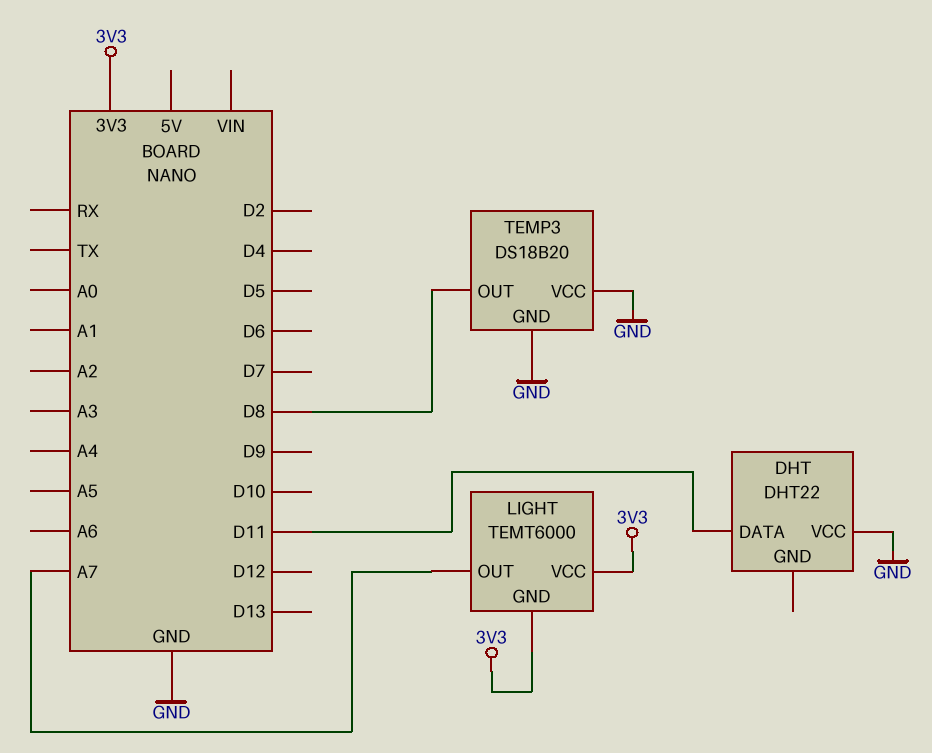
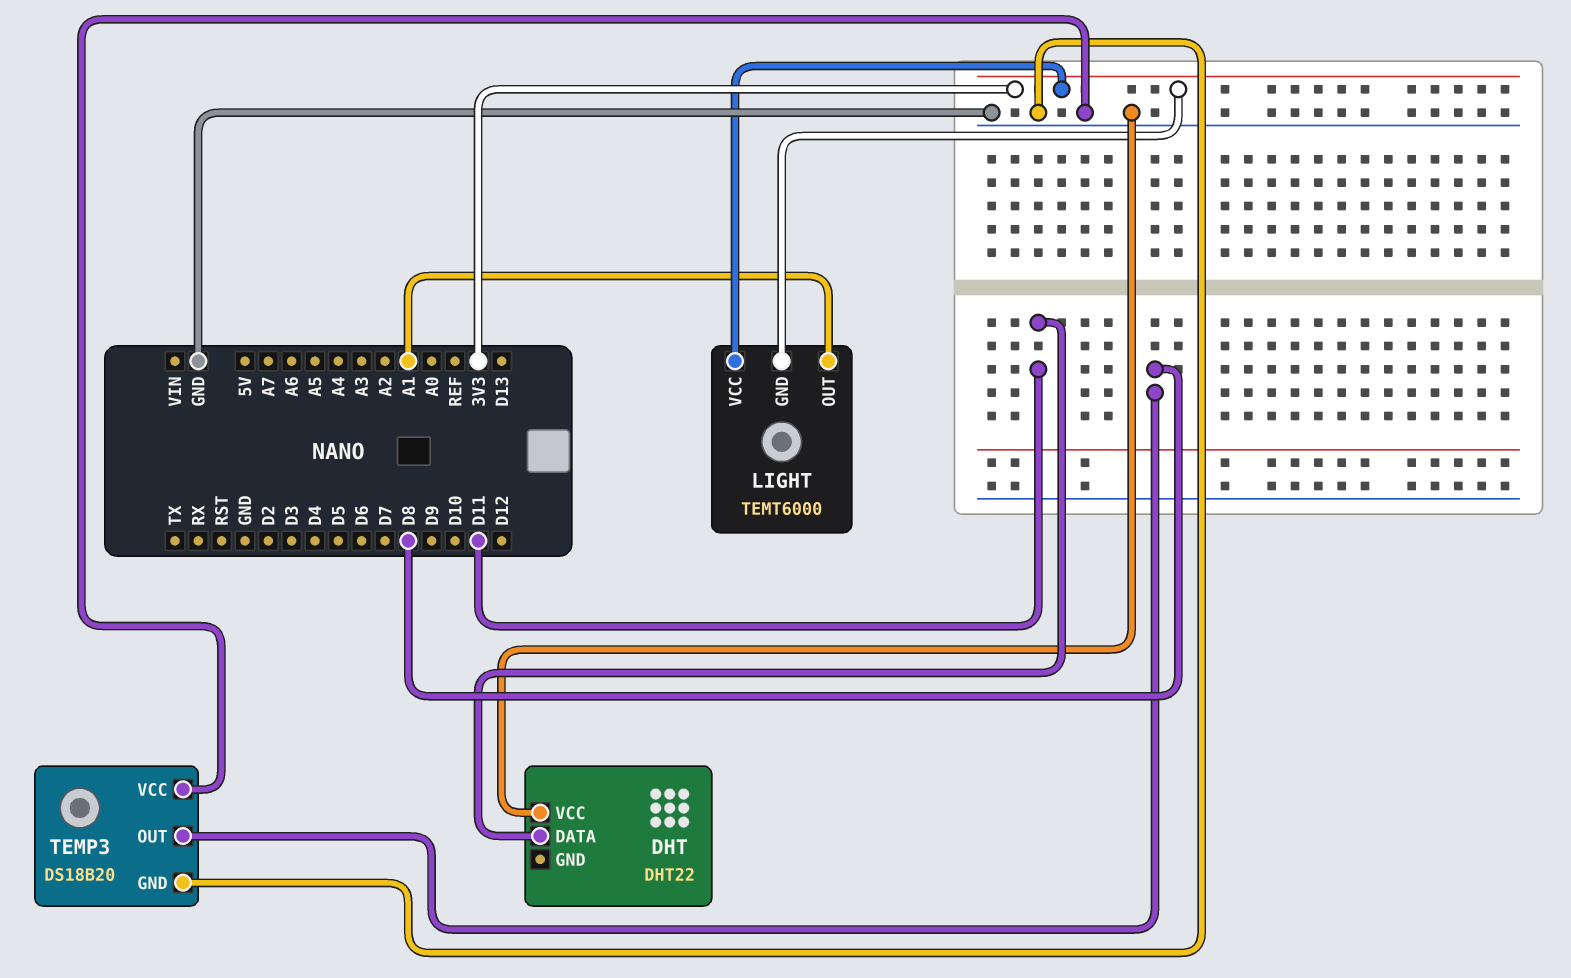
LIGHT pin OUT: A7 -> A1

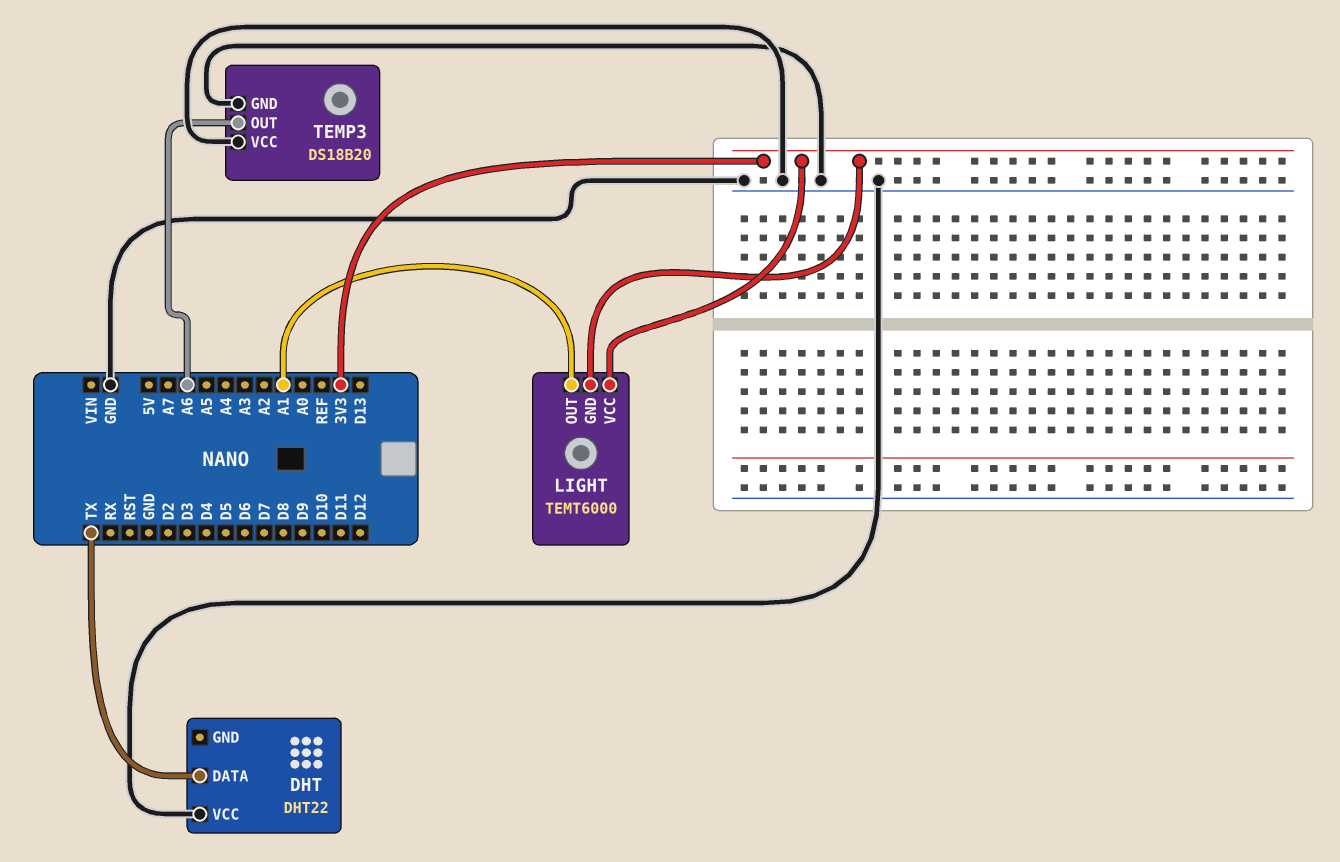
DHT pin DATA: D11 -> TX
TEMP3 pin OUT: D8 -> A6

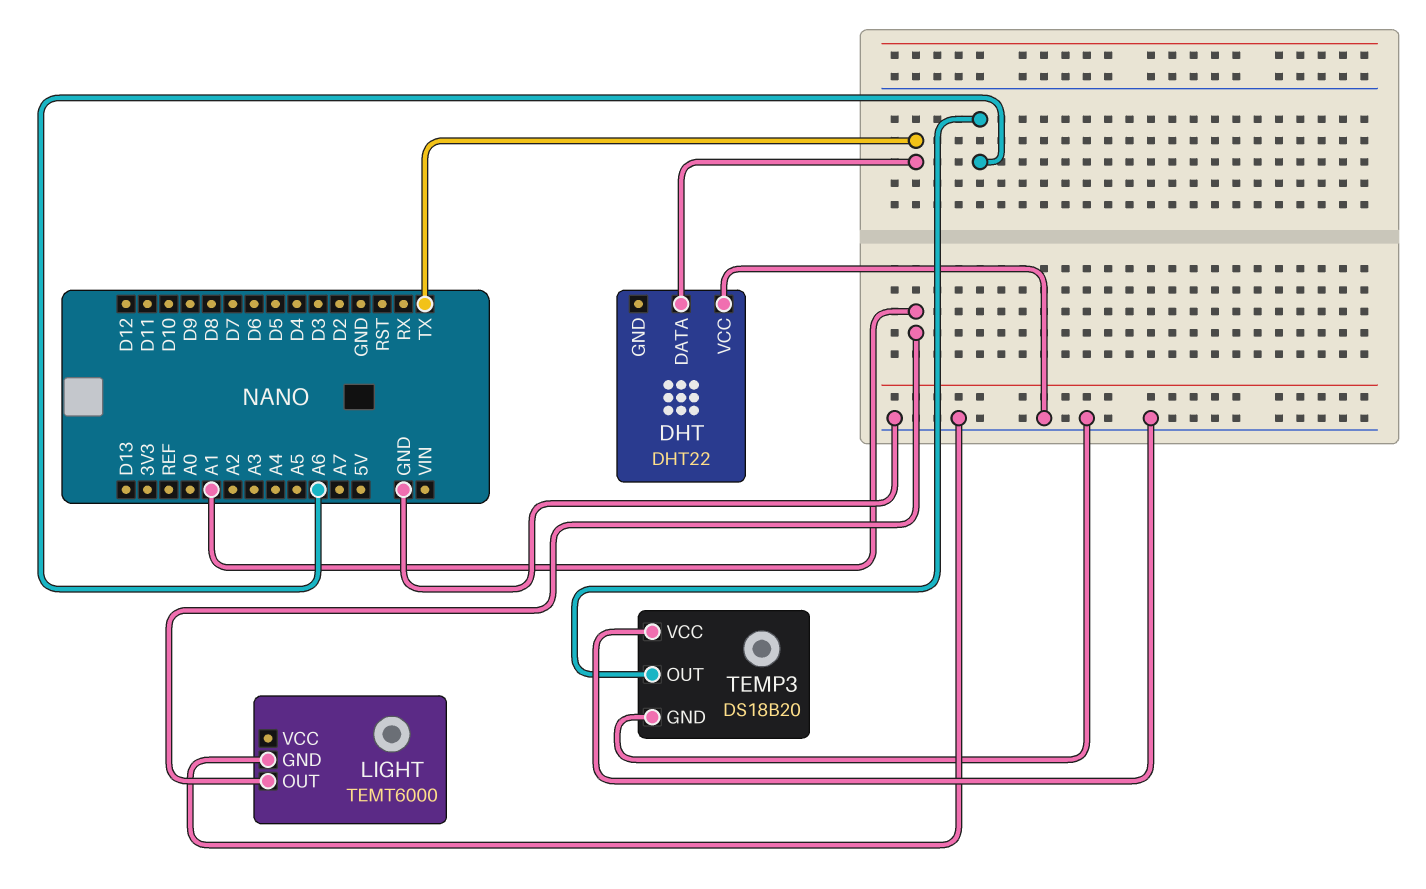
LIGHT pin GND: 3V3 -> GND
LIGHT pin VCC: 3V3 -> none

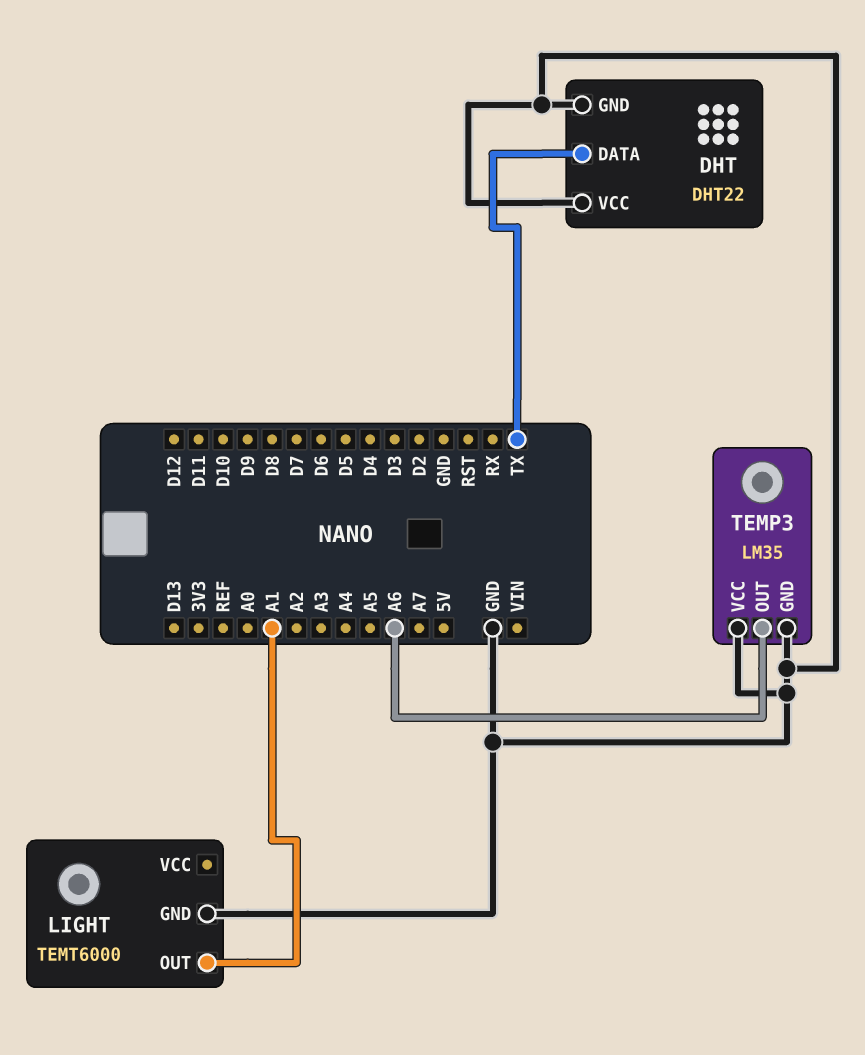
DHT pin GND: none -> GND
TEMP3: DS18B20 -> LM35

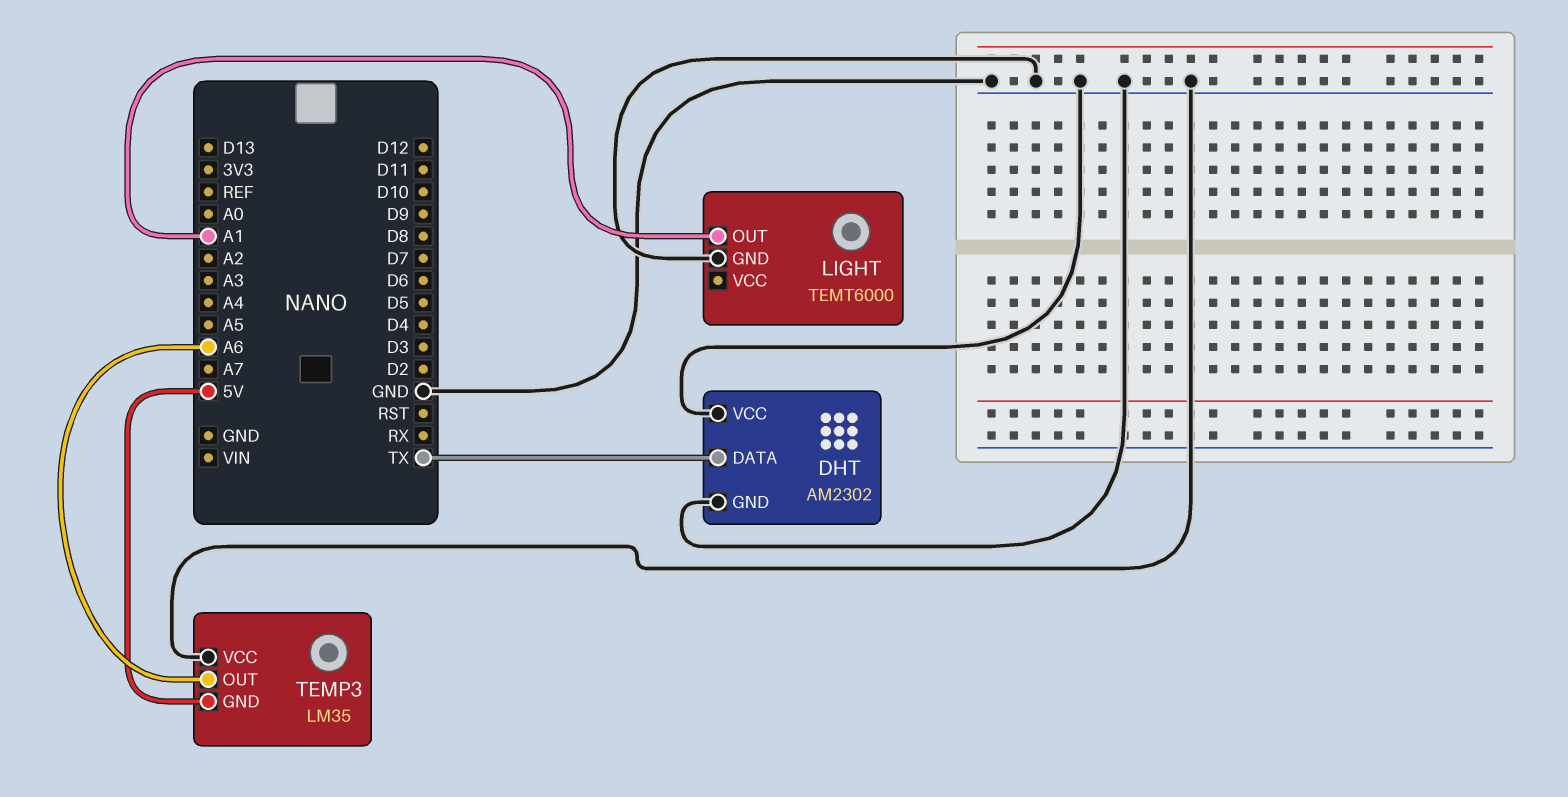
DHT: DHT22 -> AM2302
TEMP3 pin GND: GND -> 5V

